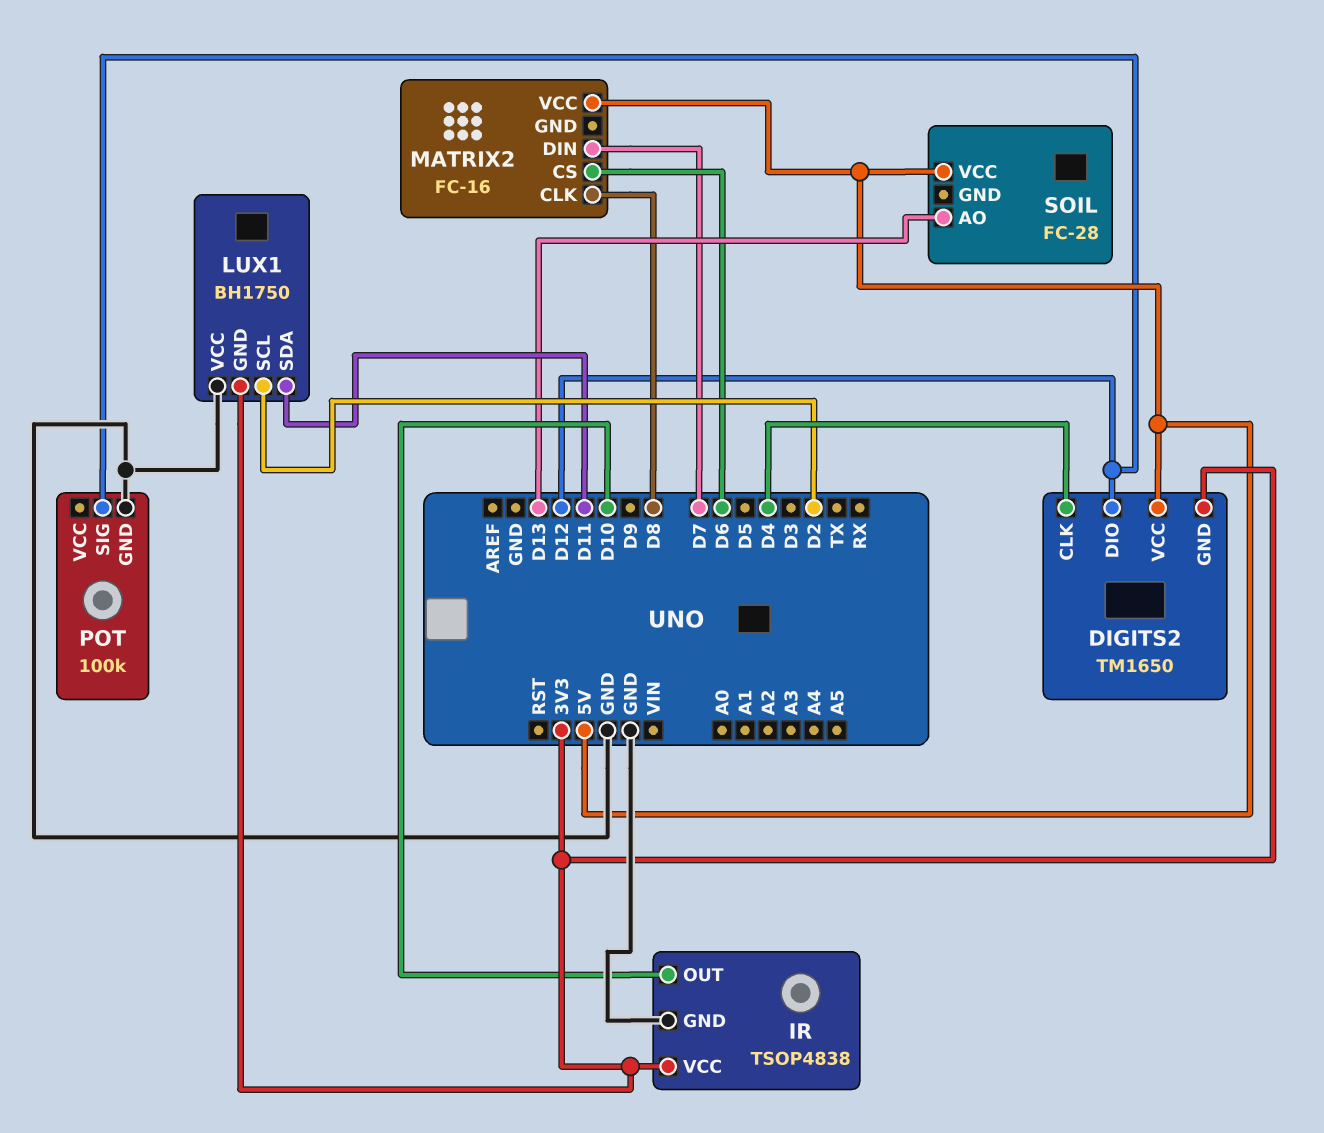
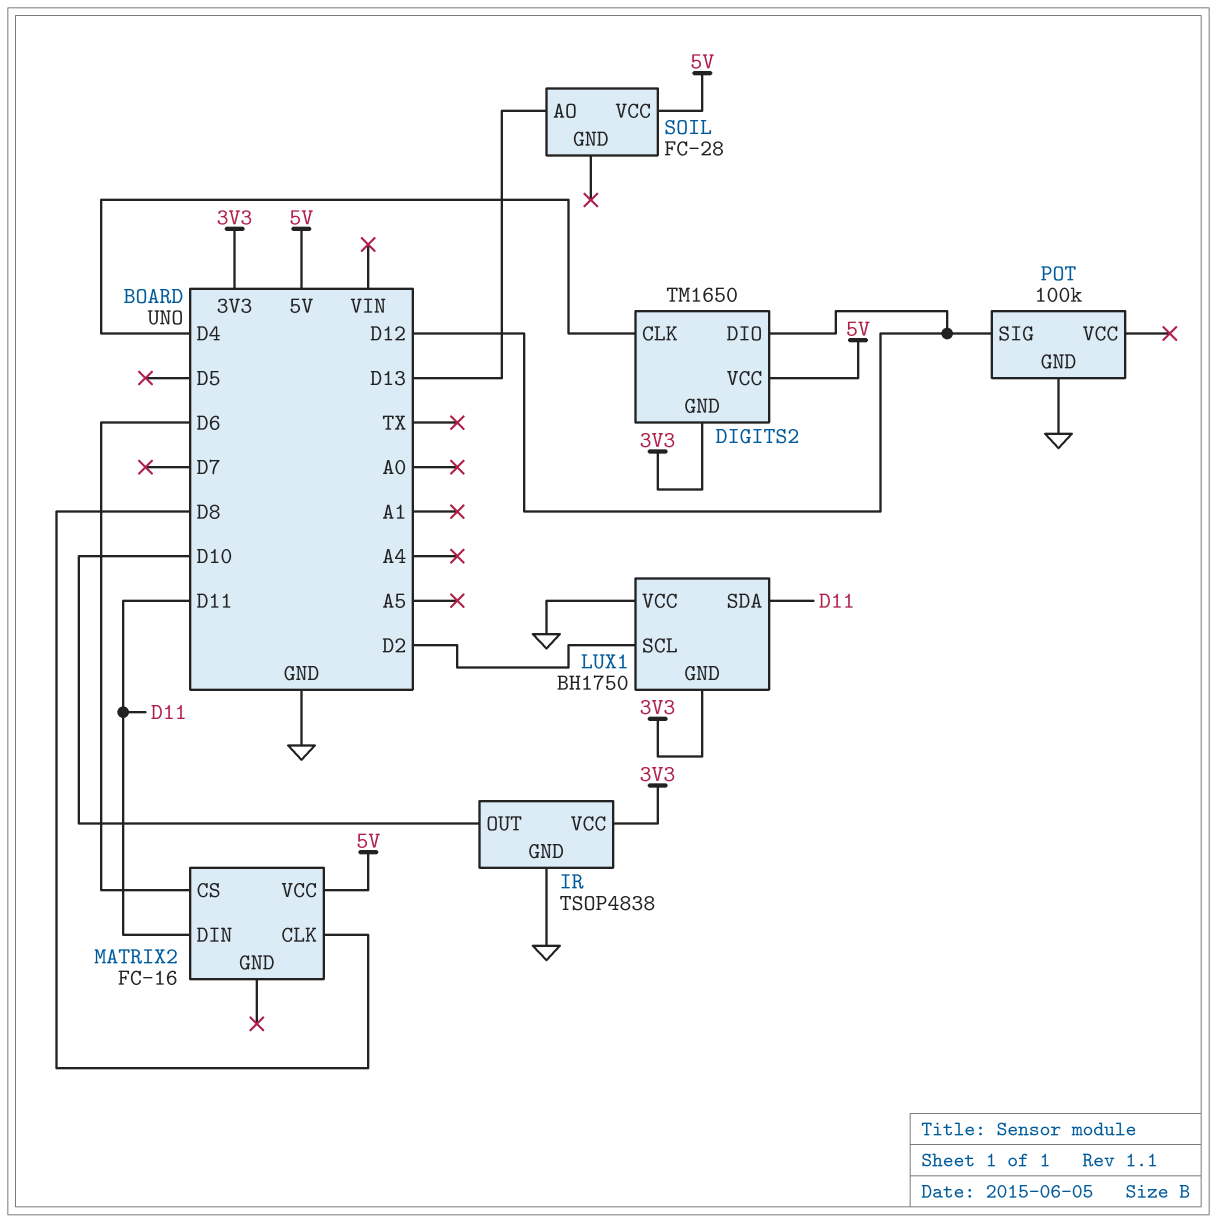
MATRIX2 pin DIN: D7 -> D11

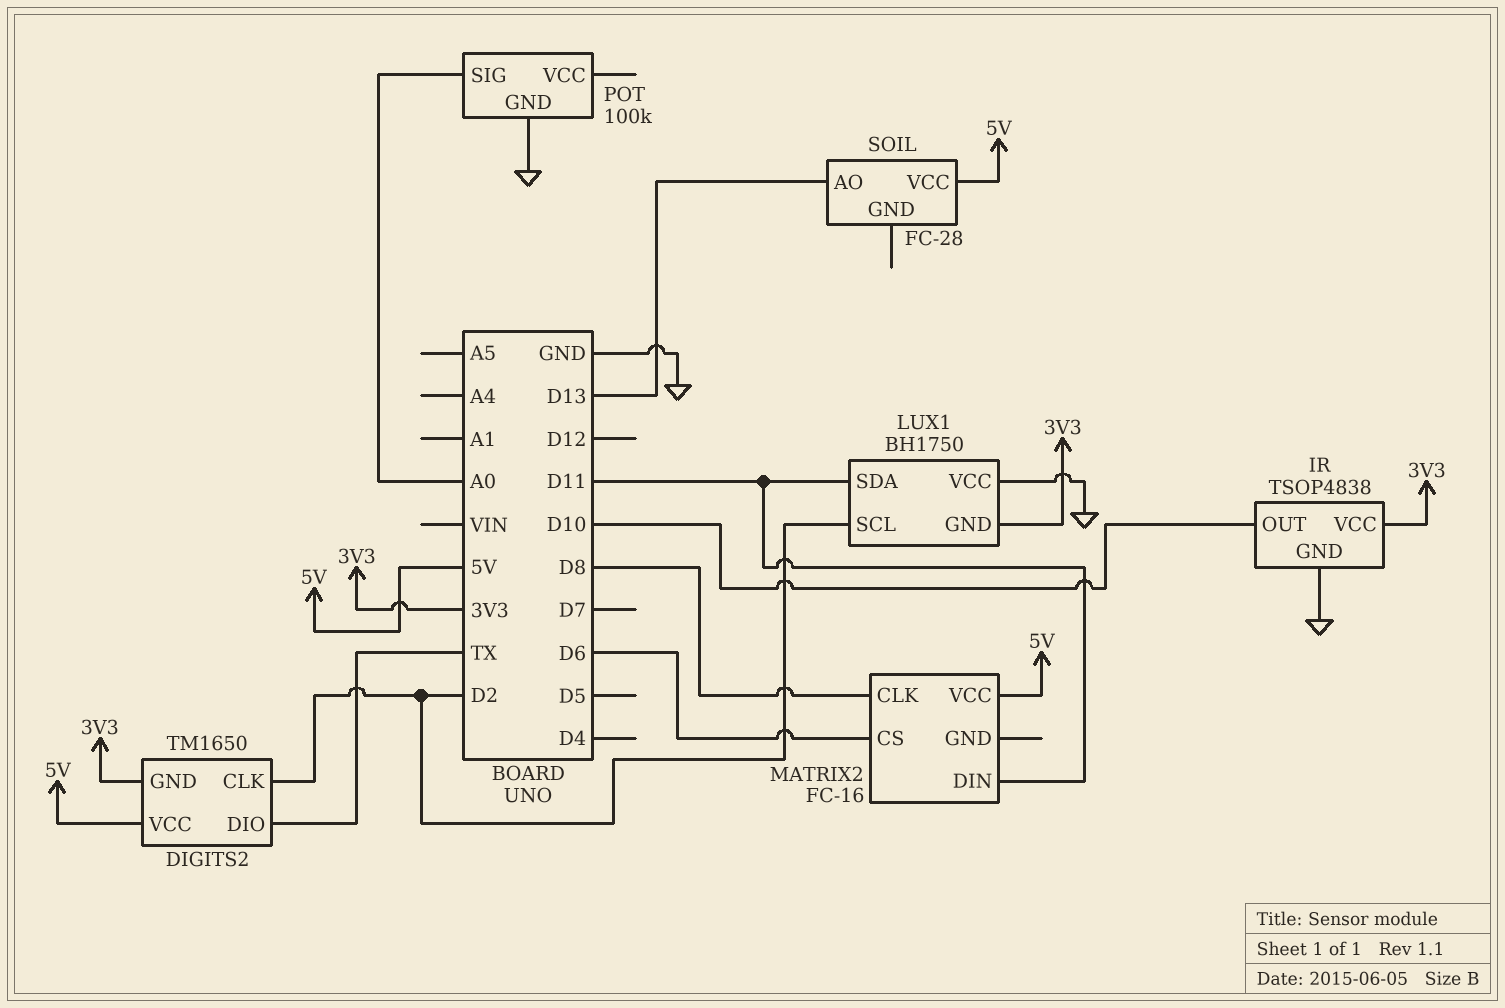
DIGITS2 pin CLK: D4 -> D2
DIGITS2 pin DIO: D12 -> TX
POT pin SIG: D12 -> A0

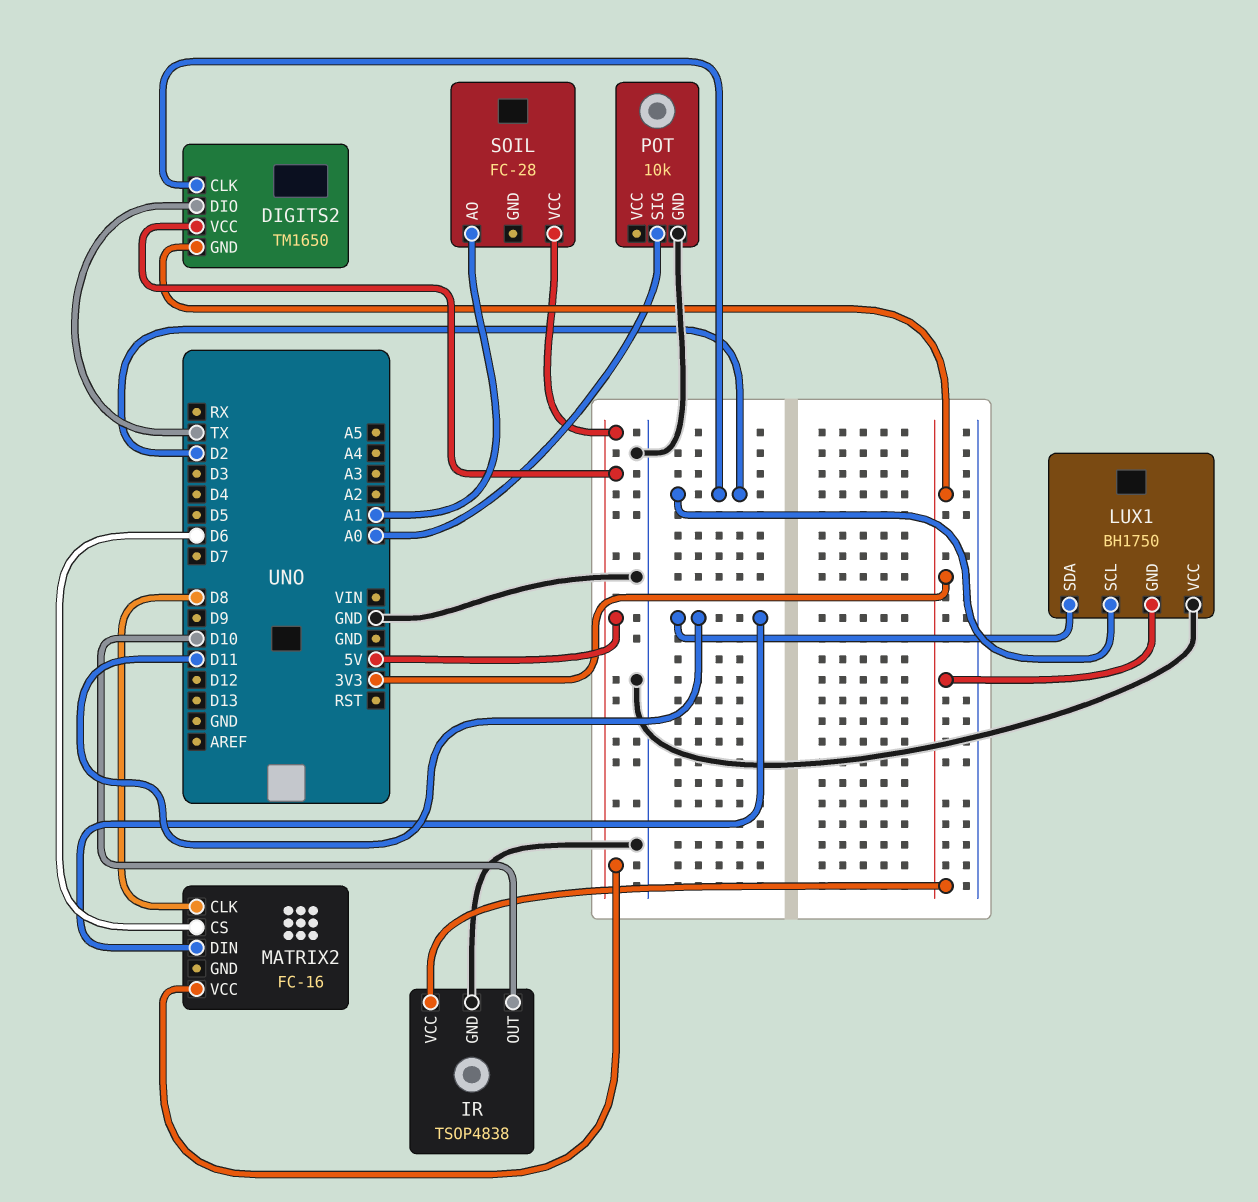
POT: 100k -> 10k
SOIL pin AO: D13 -> A1

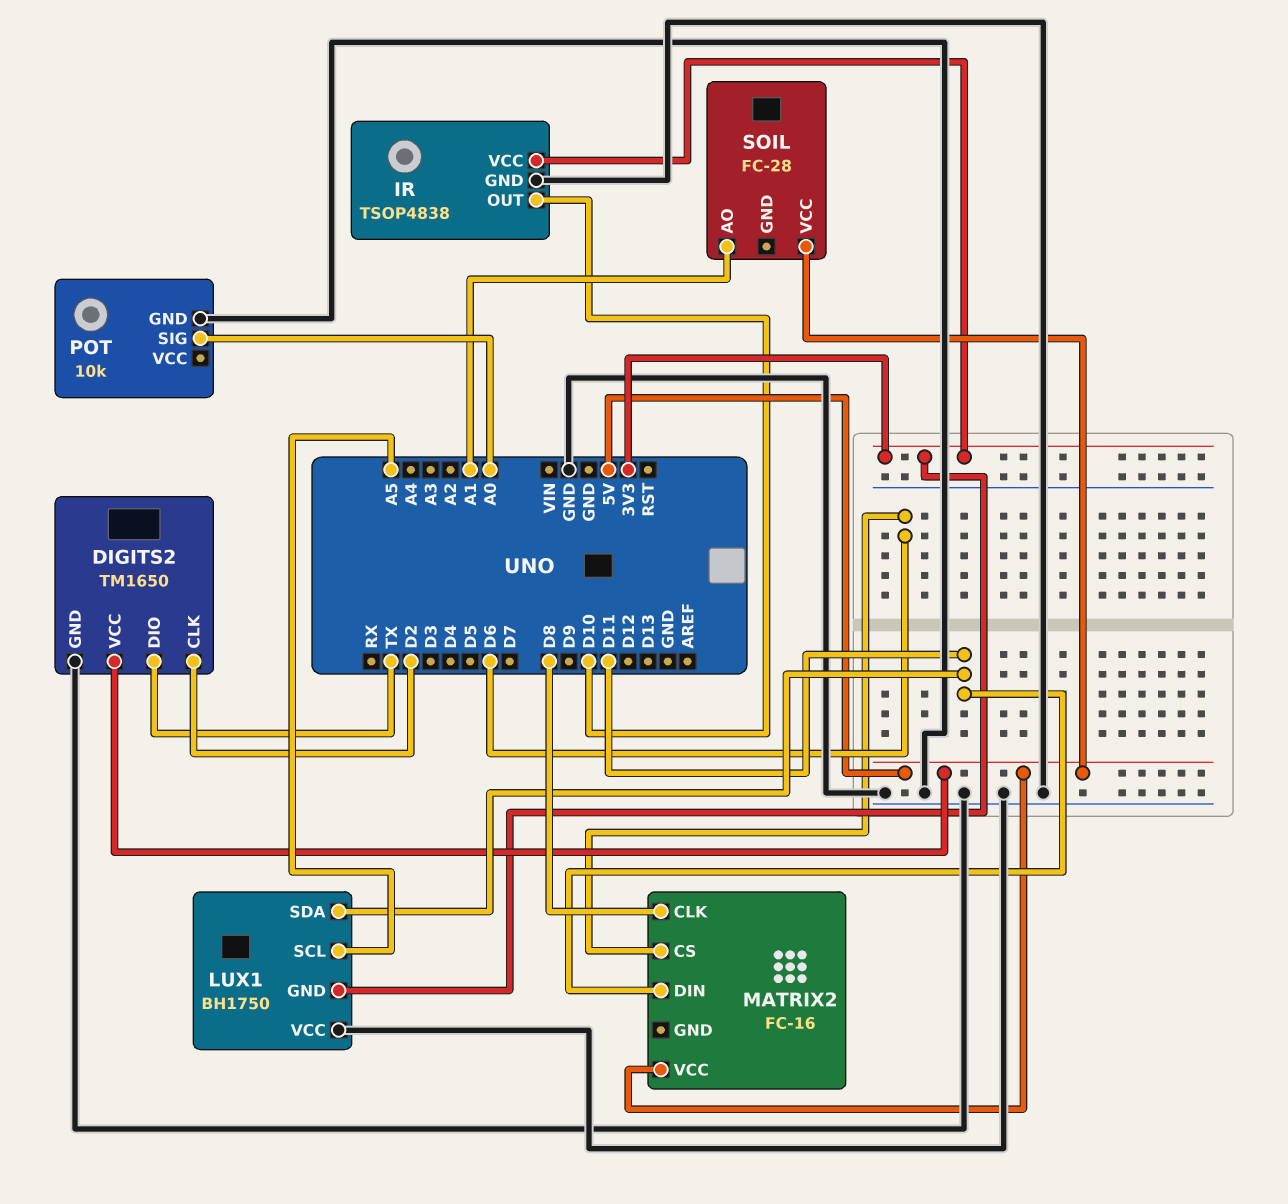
DIGITS2 pin GND: 3V3 -> GND
LUX1 pin SCL: D2 -> A5

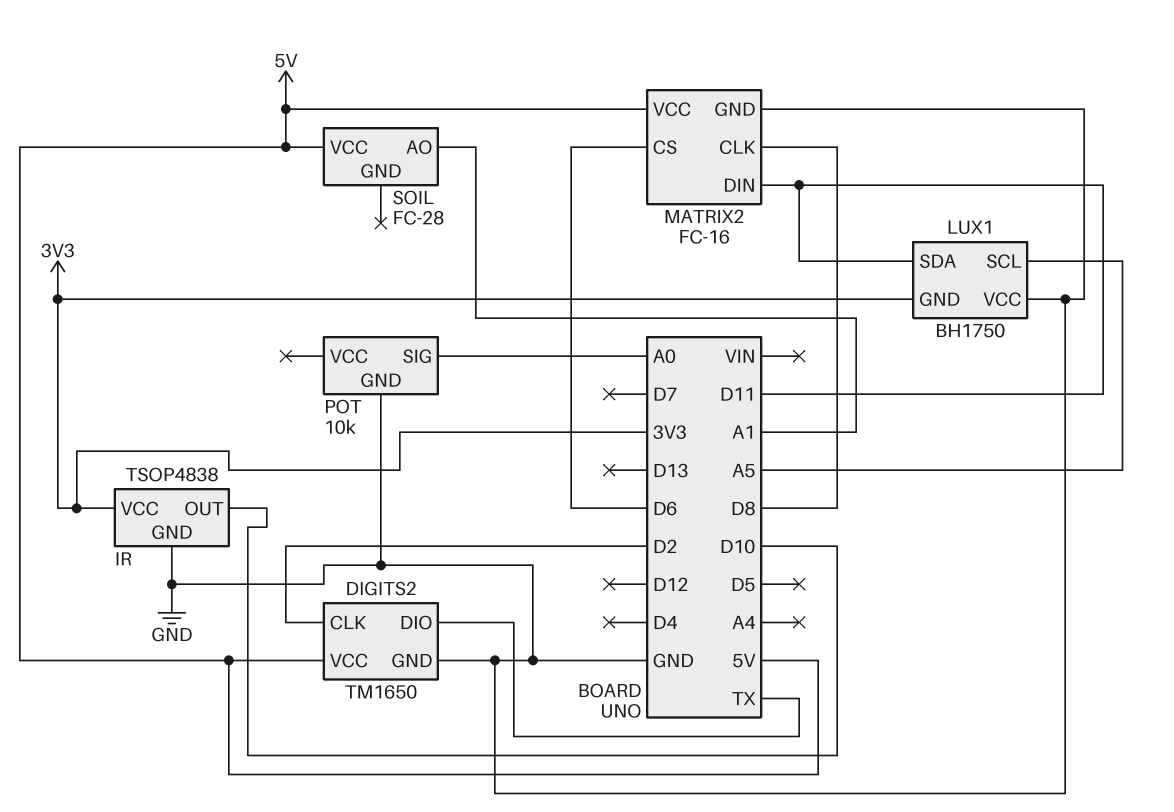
MATRIX2 pin GND: none -> GND

